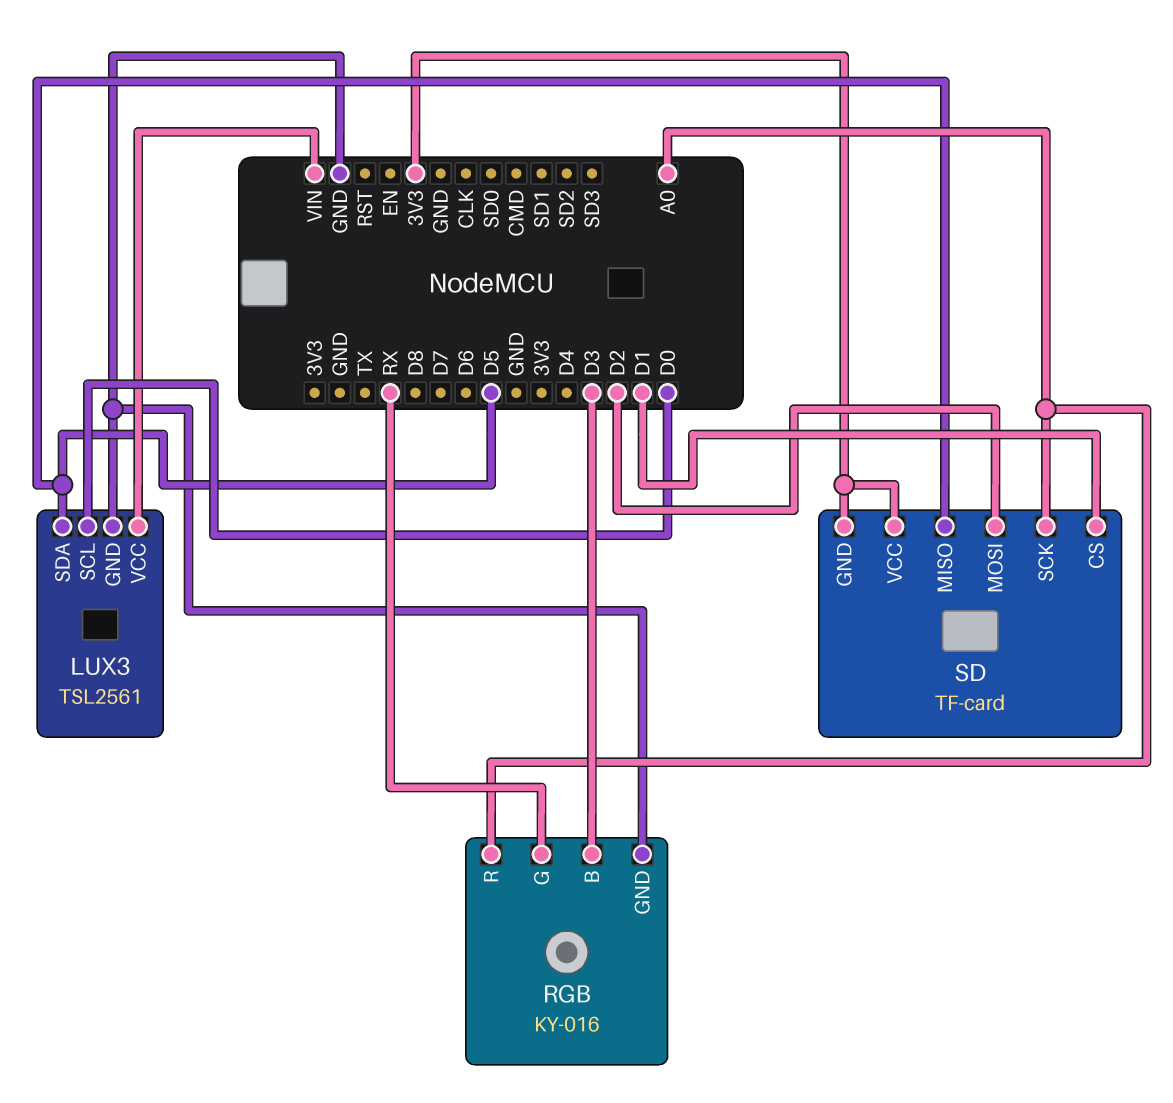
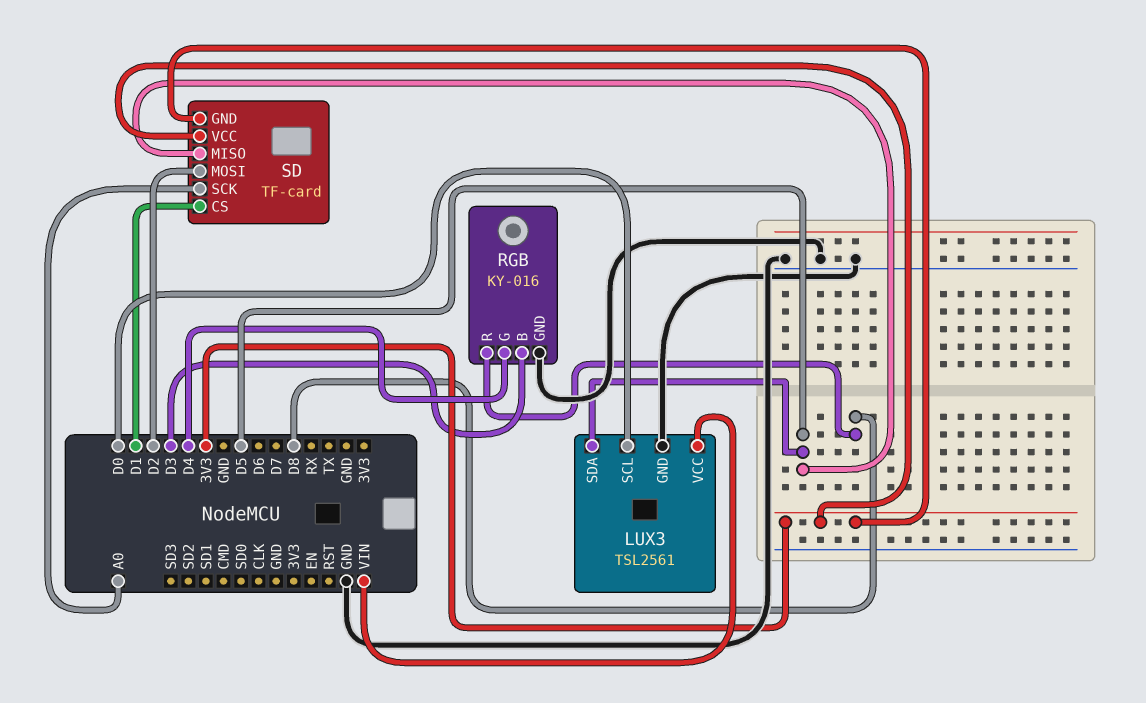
RGB pin G: RX -> D4
RGB pin R: A0 -> D8

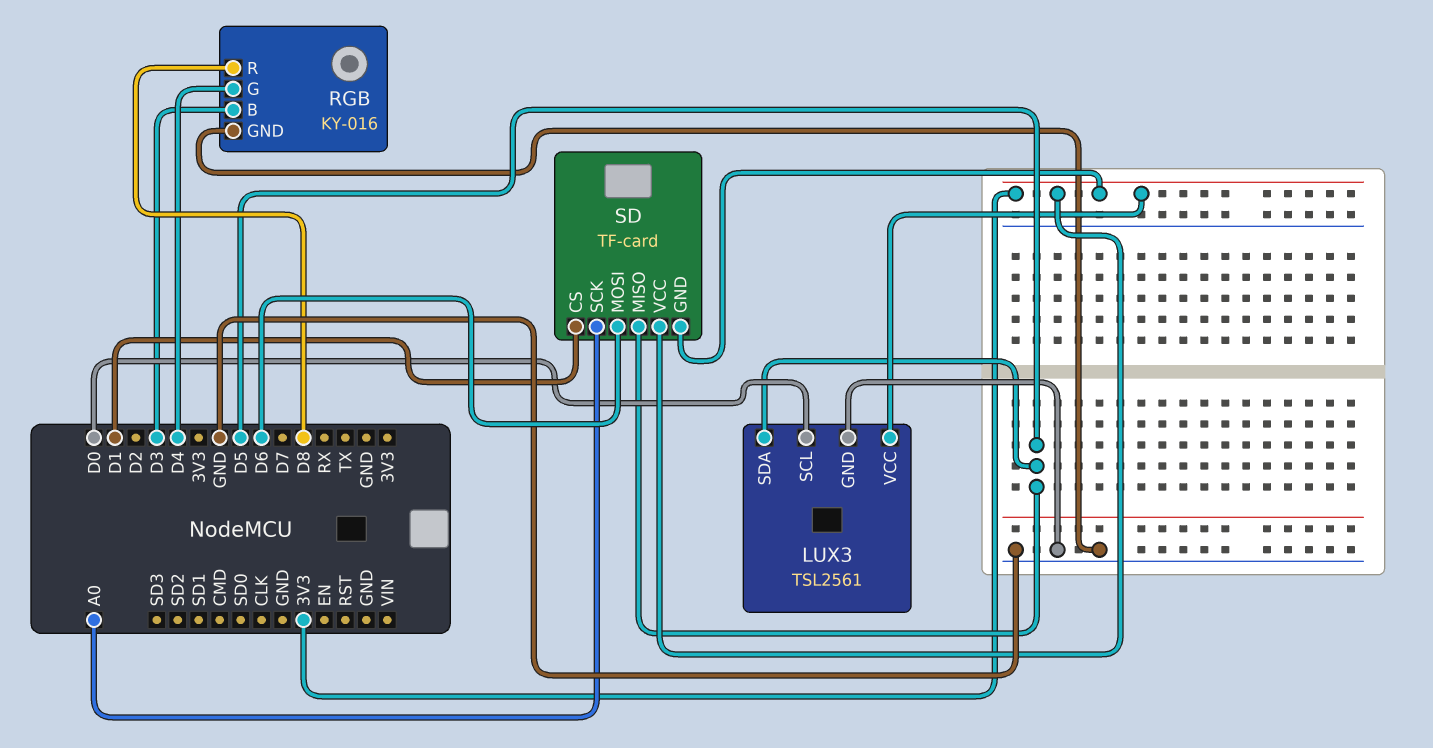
LUX3 pin VCC: VIN -> 3V3
SD pin MOSI: D2 -> D6

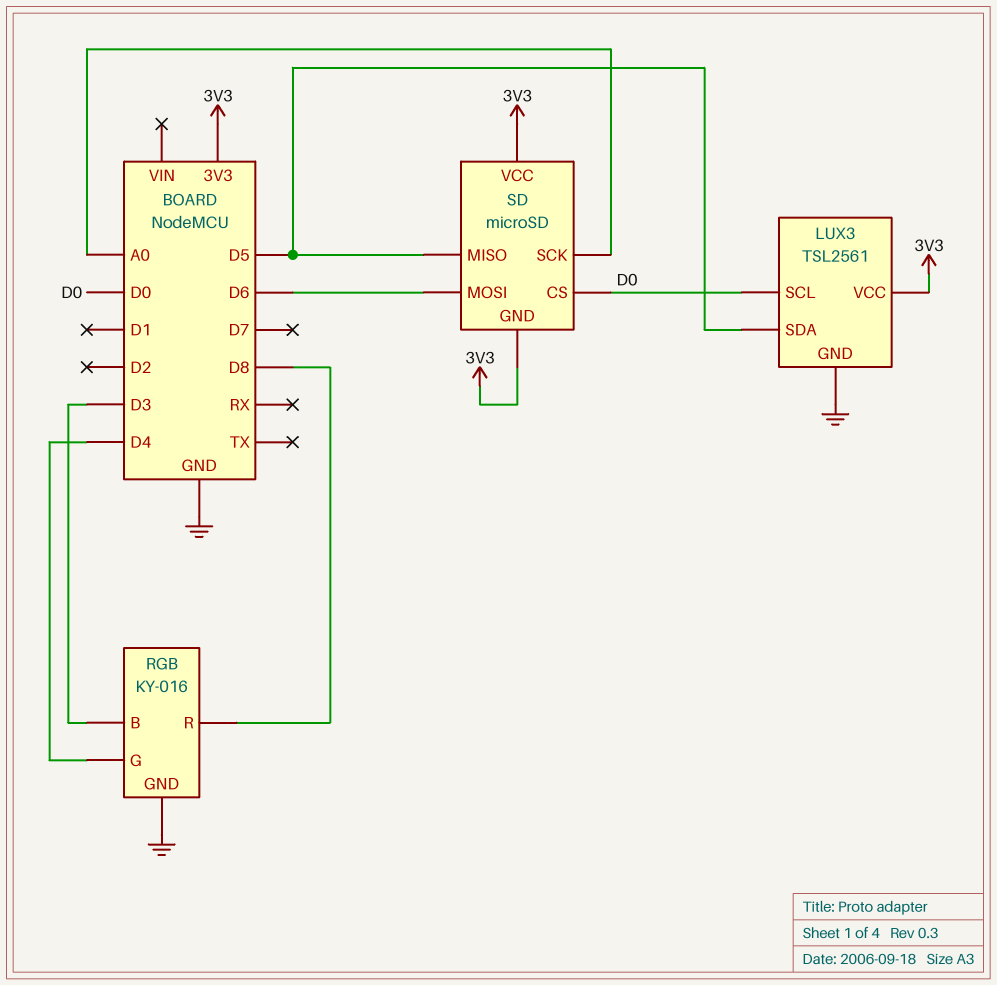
SD: TF-card -> microSD
SD pin CS: D1 -> D0

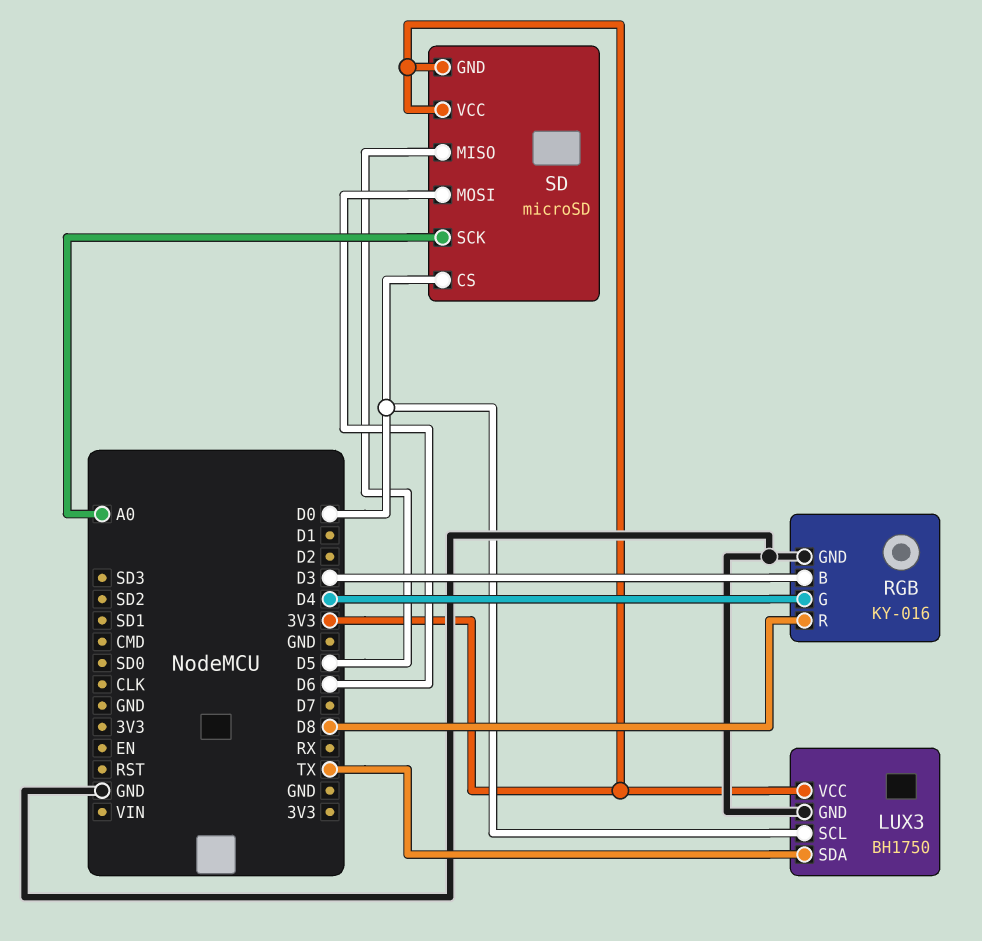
LUX3: TSL2561 -> BH1750
LUX3 pin SDA: D5 -> TX

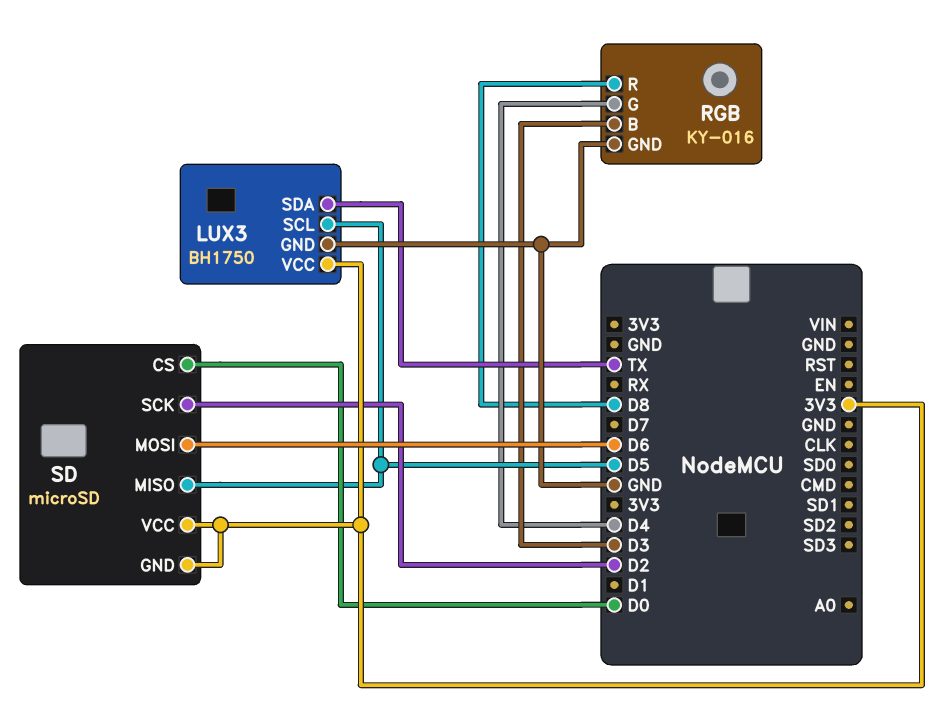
LUX3 pin SCL: D0 -> D5
SD pin SCK: A0 -> D2

